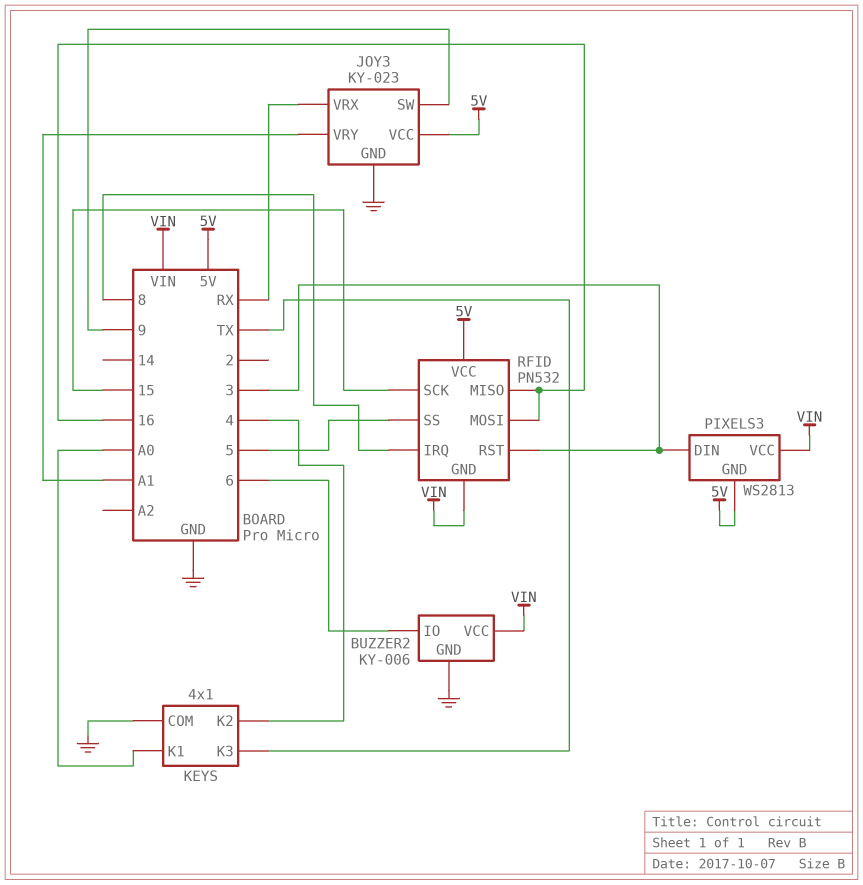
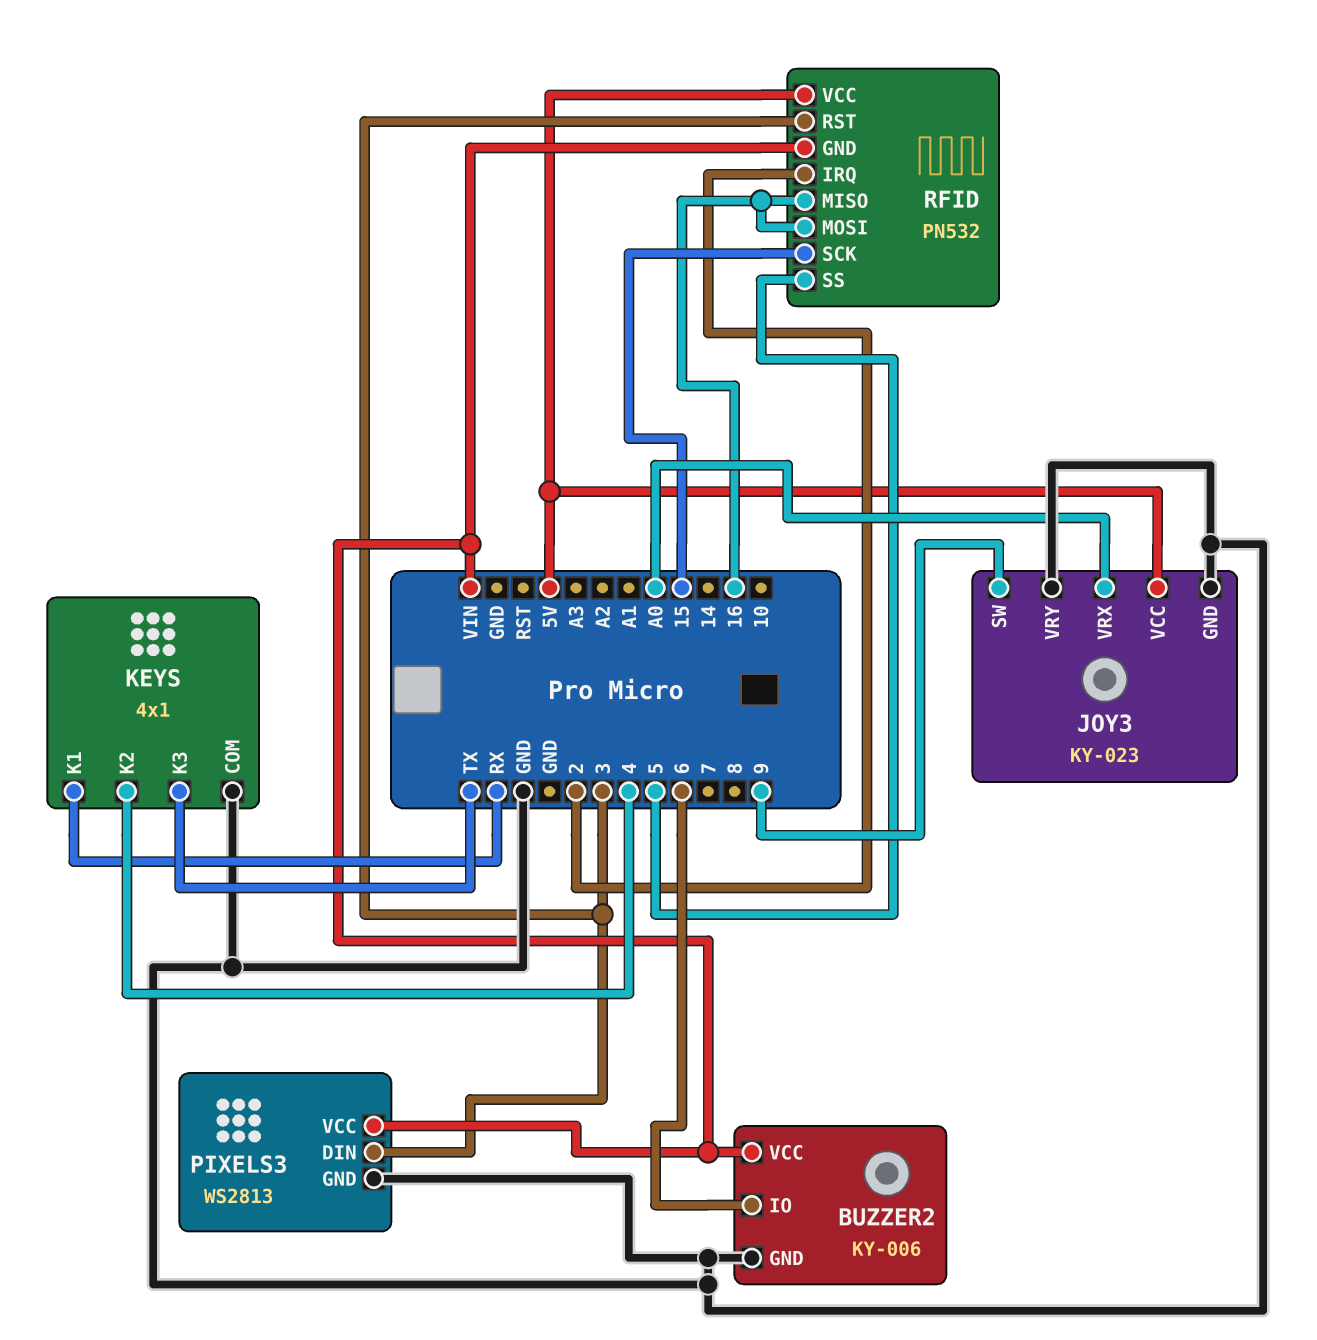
JOY3 pin VRX: RX -> A0
JOY3 pin VRY: A1 -> GND
KEYS pin K1: A0 -> RX
PIXELS3 pin GND: 5V -> GND
RFID pin IRQ: 8 -> 2

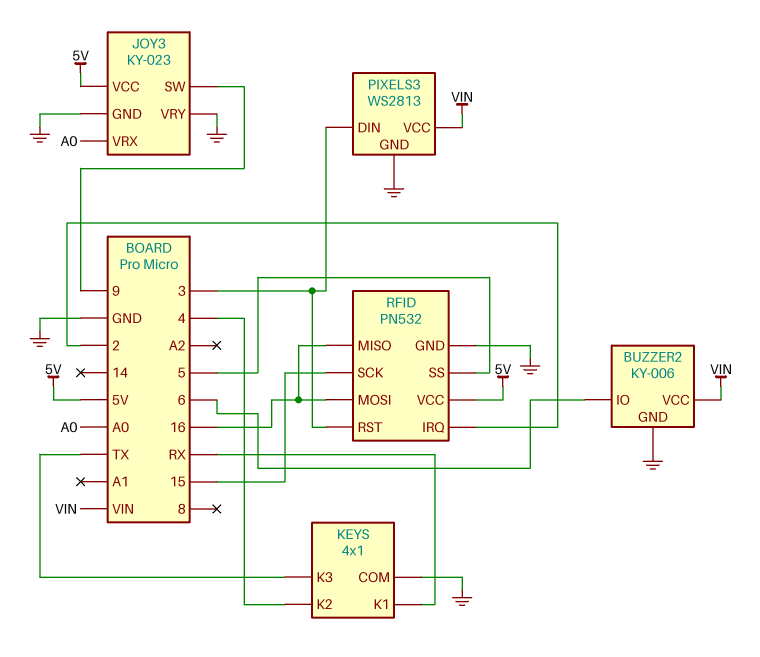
RFID pin GND: VIN -> GND

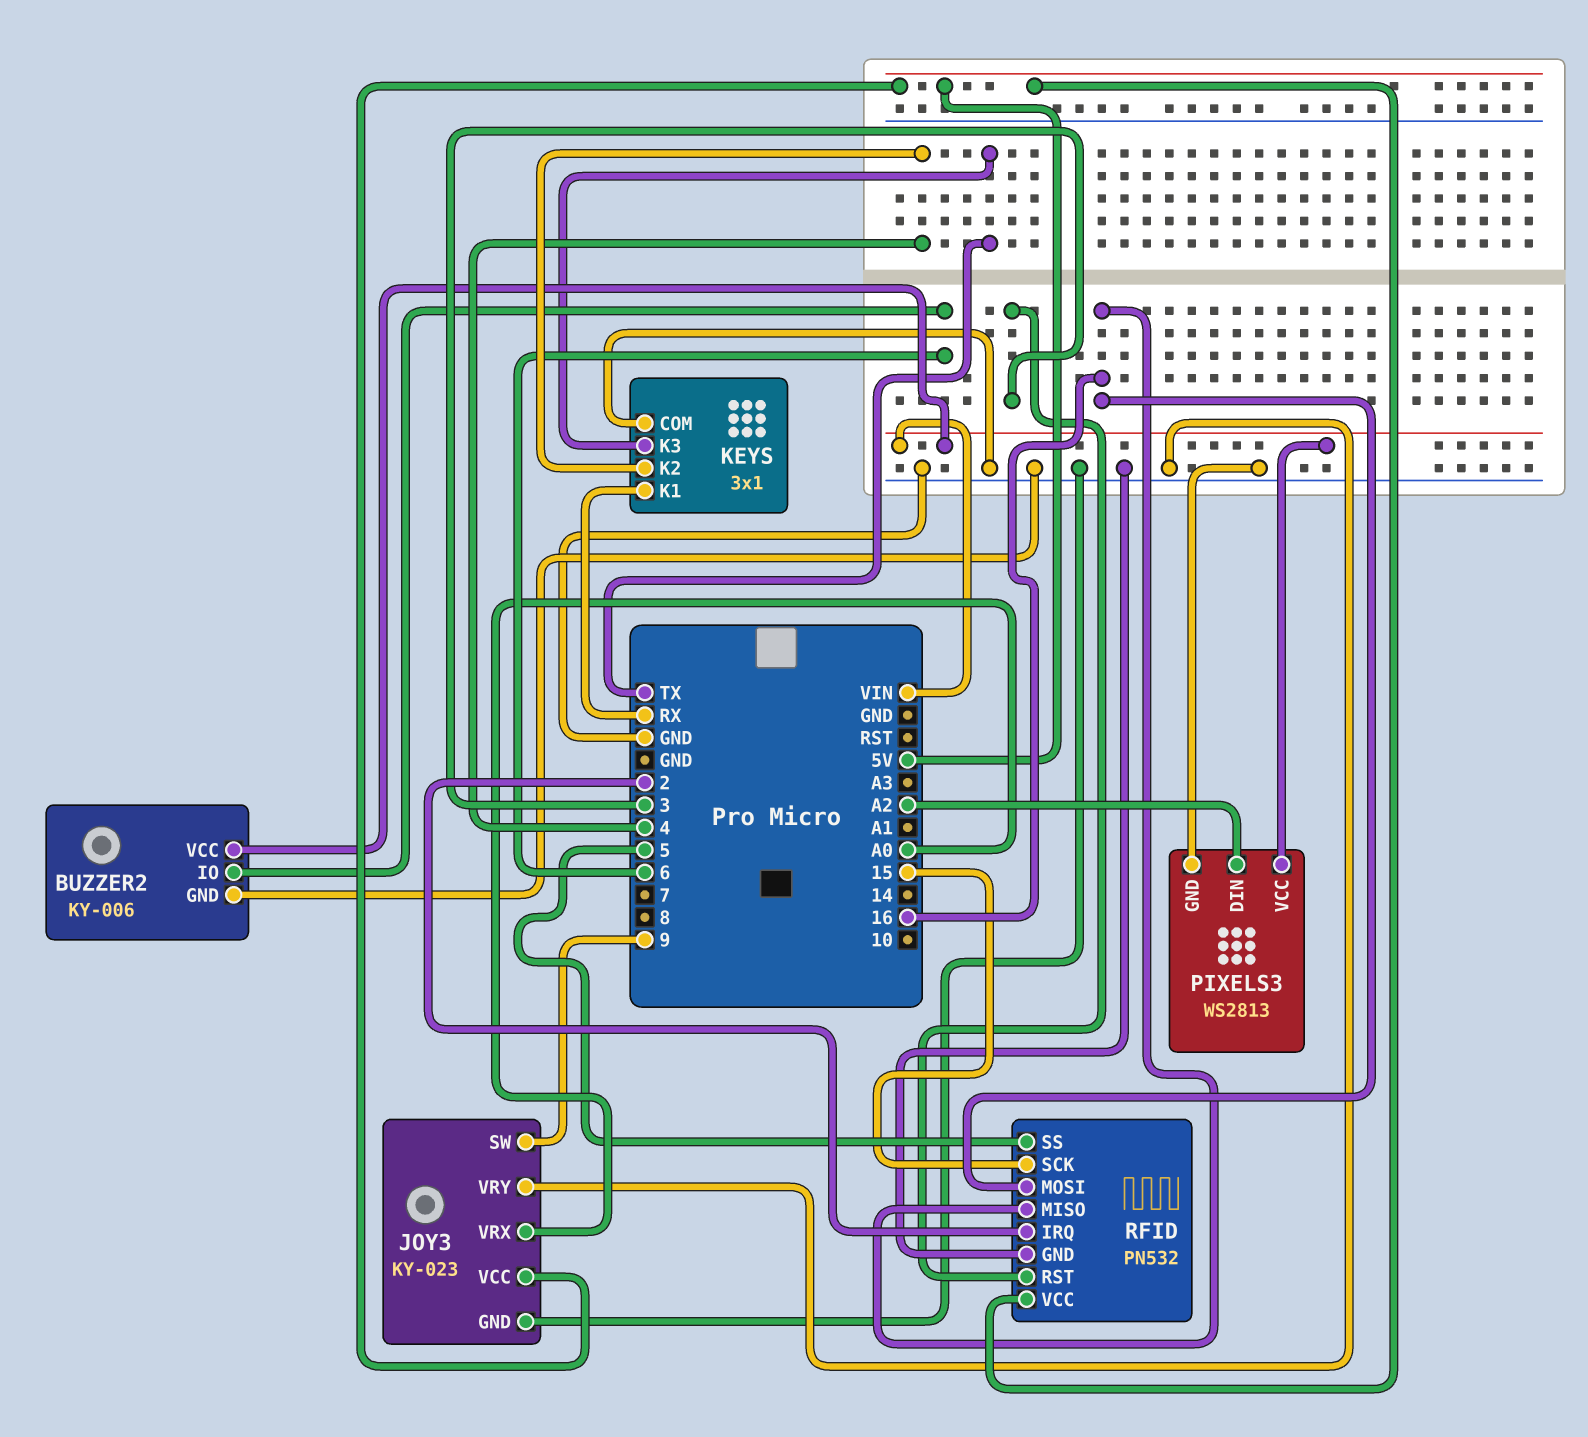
KEYS: 4x1 -> 3x1
PIXELS3 pin DIN: 3 -> A2

